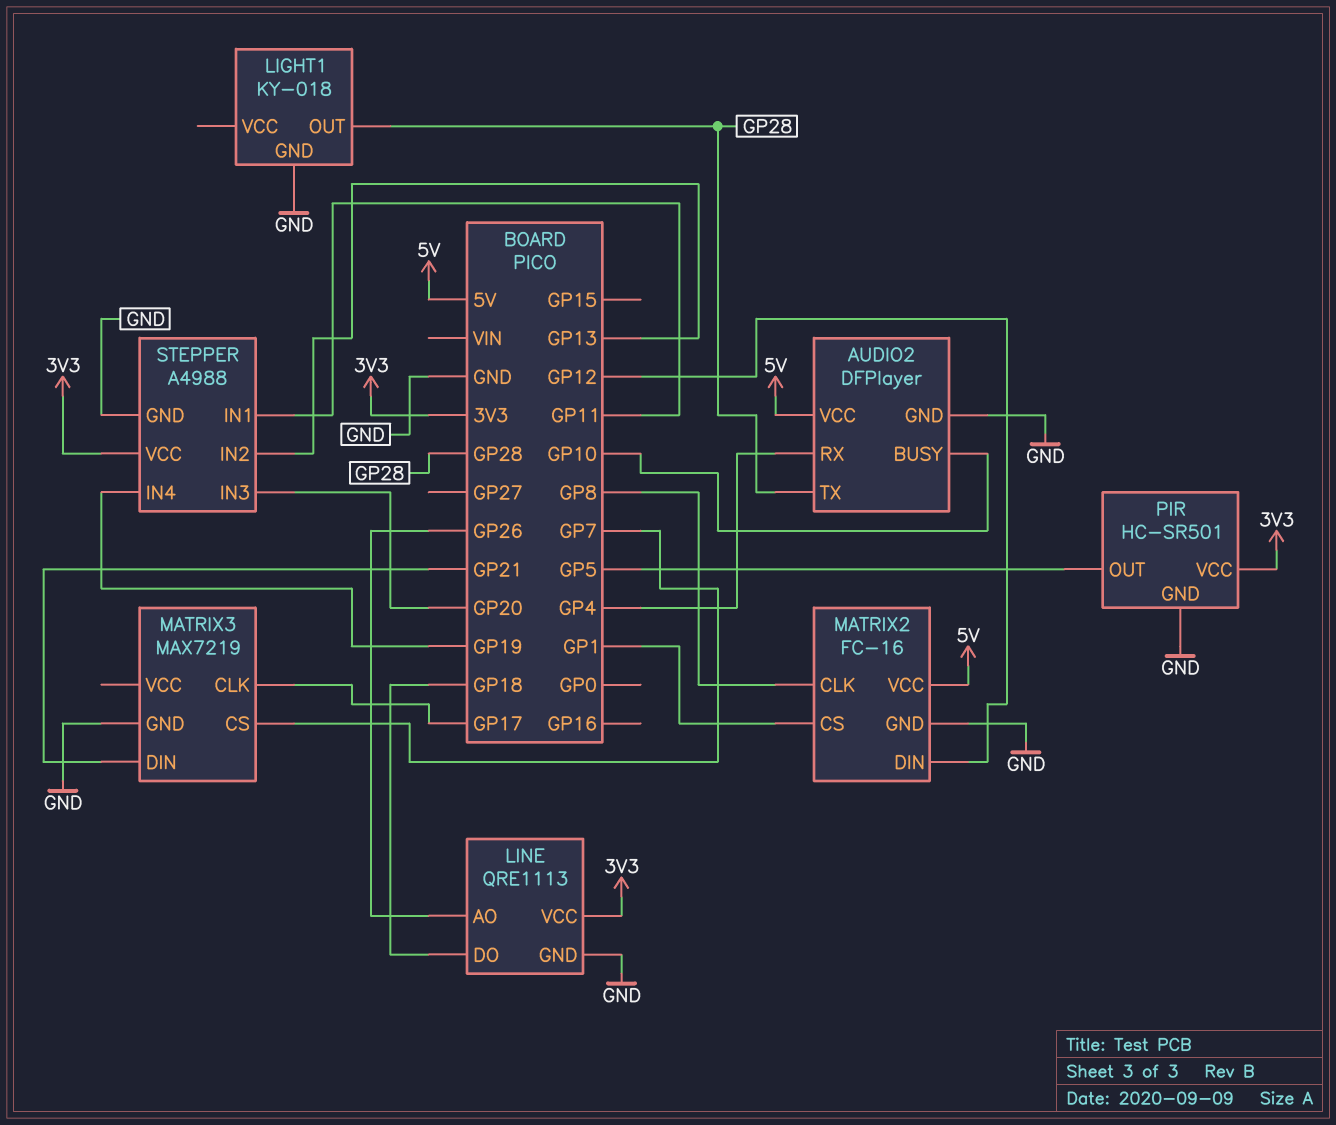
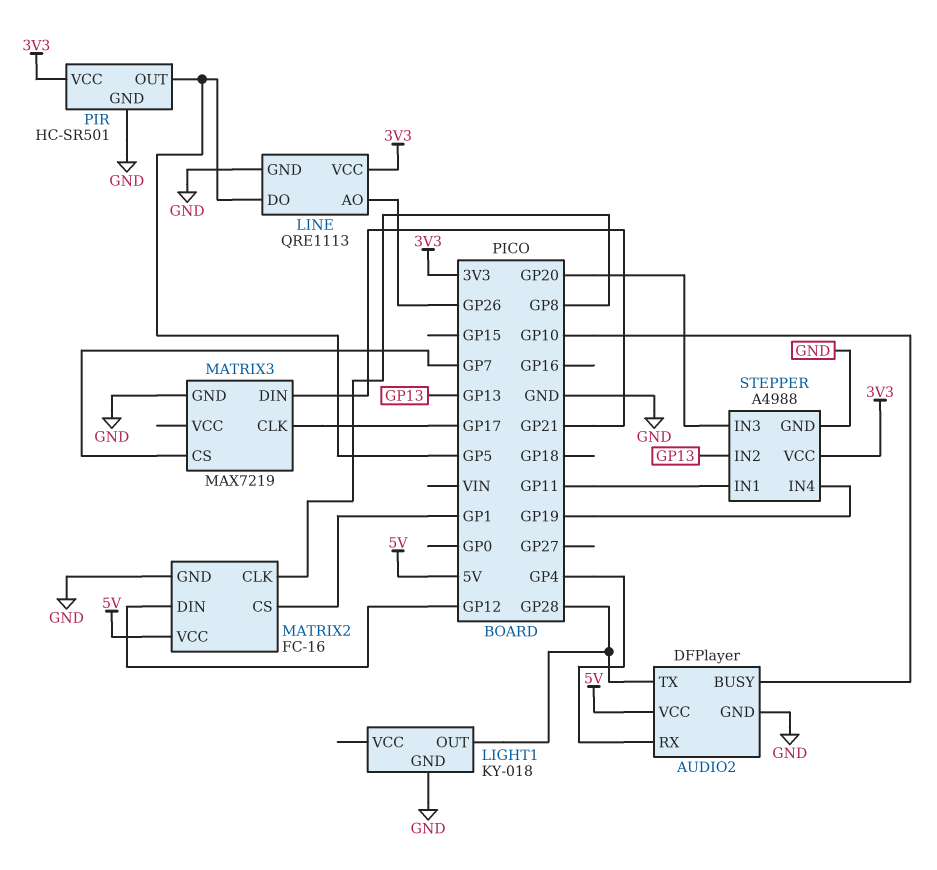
LINE pin DO: GP18 -> GP5

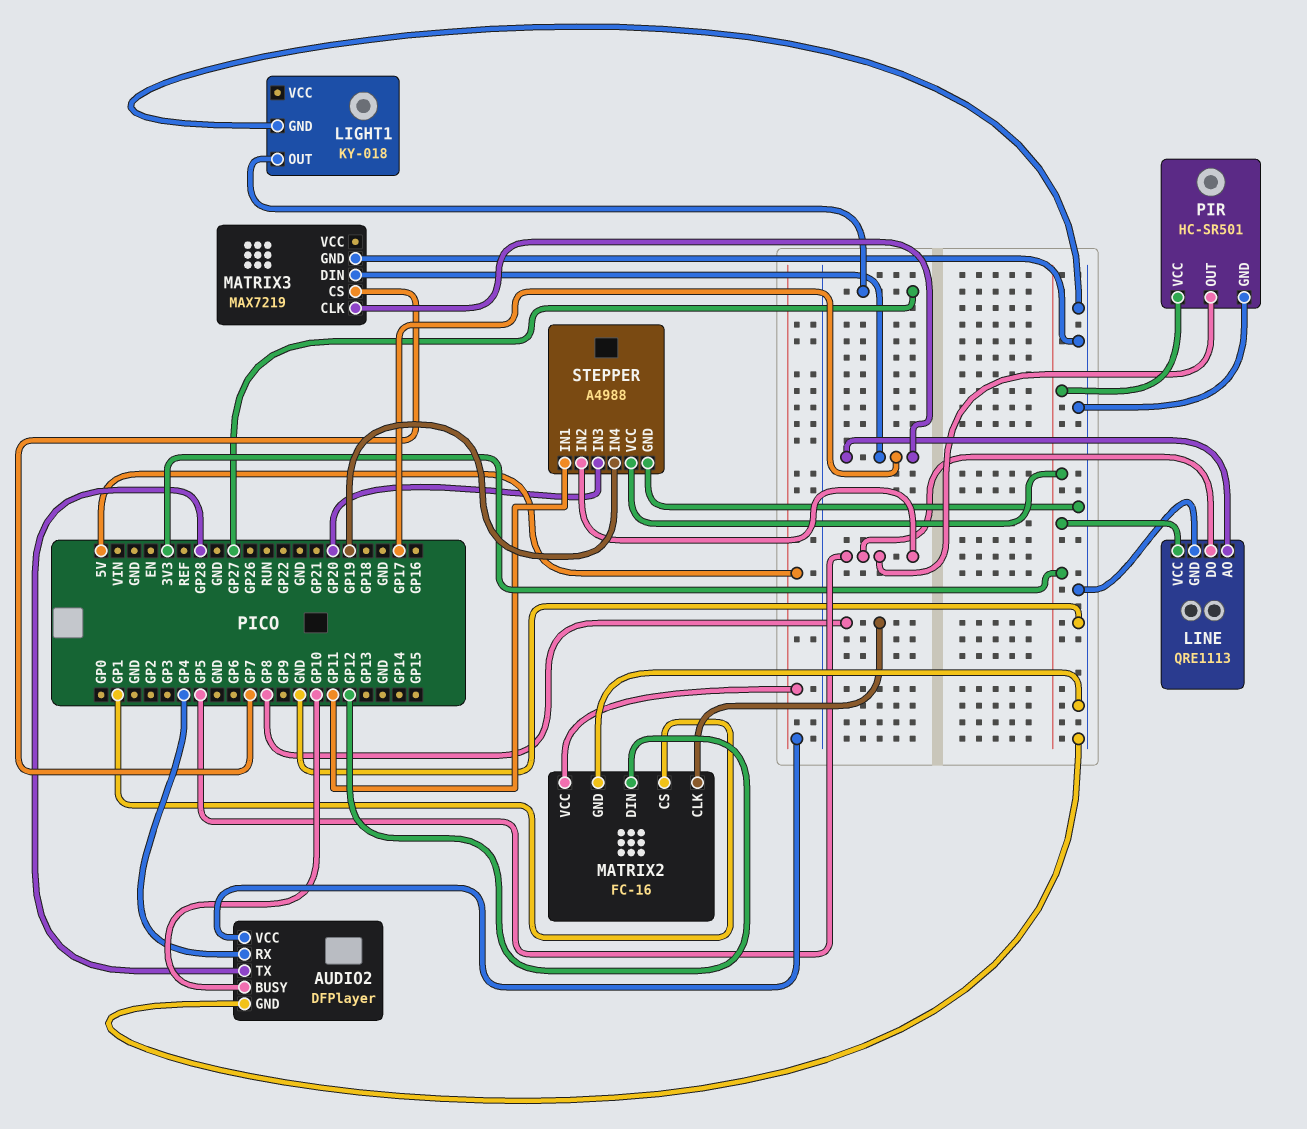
LIGHT1 pin OUT: GP28 -> GP27
LINE pin AO: GP26 -> GP17
MATRIX3 pin DIN: GP21 -> GP17
STEPPER pin IN2: GP13 -> GP5

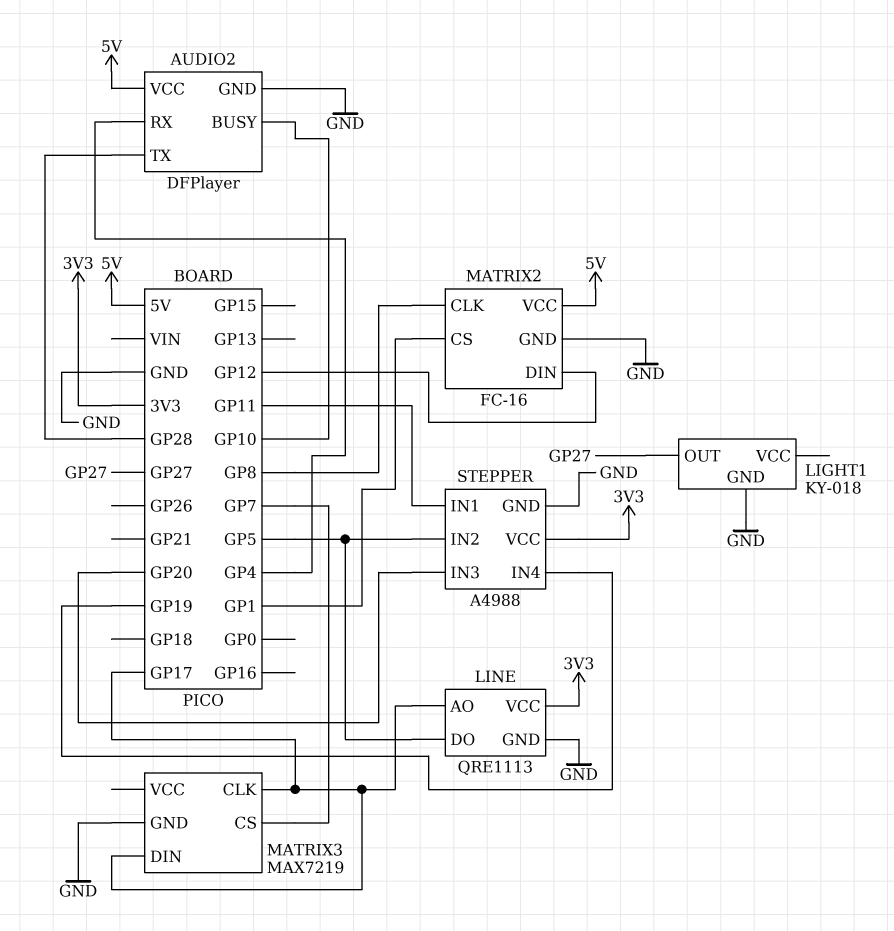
PIR: HC-SR501 -> none
PIR pin GND: GND -> none
PIR pin OUT: GP5 -> none
PIR pin VCC: 3V3 -> none

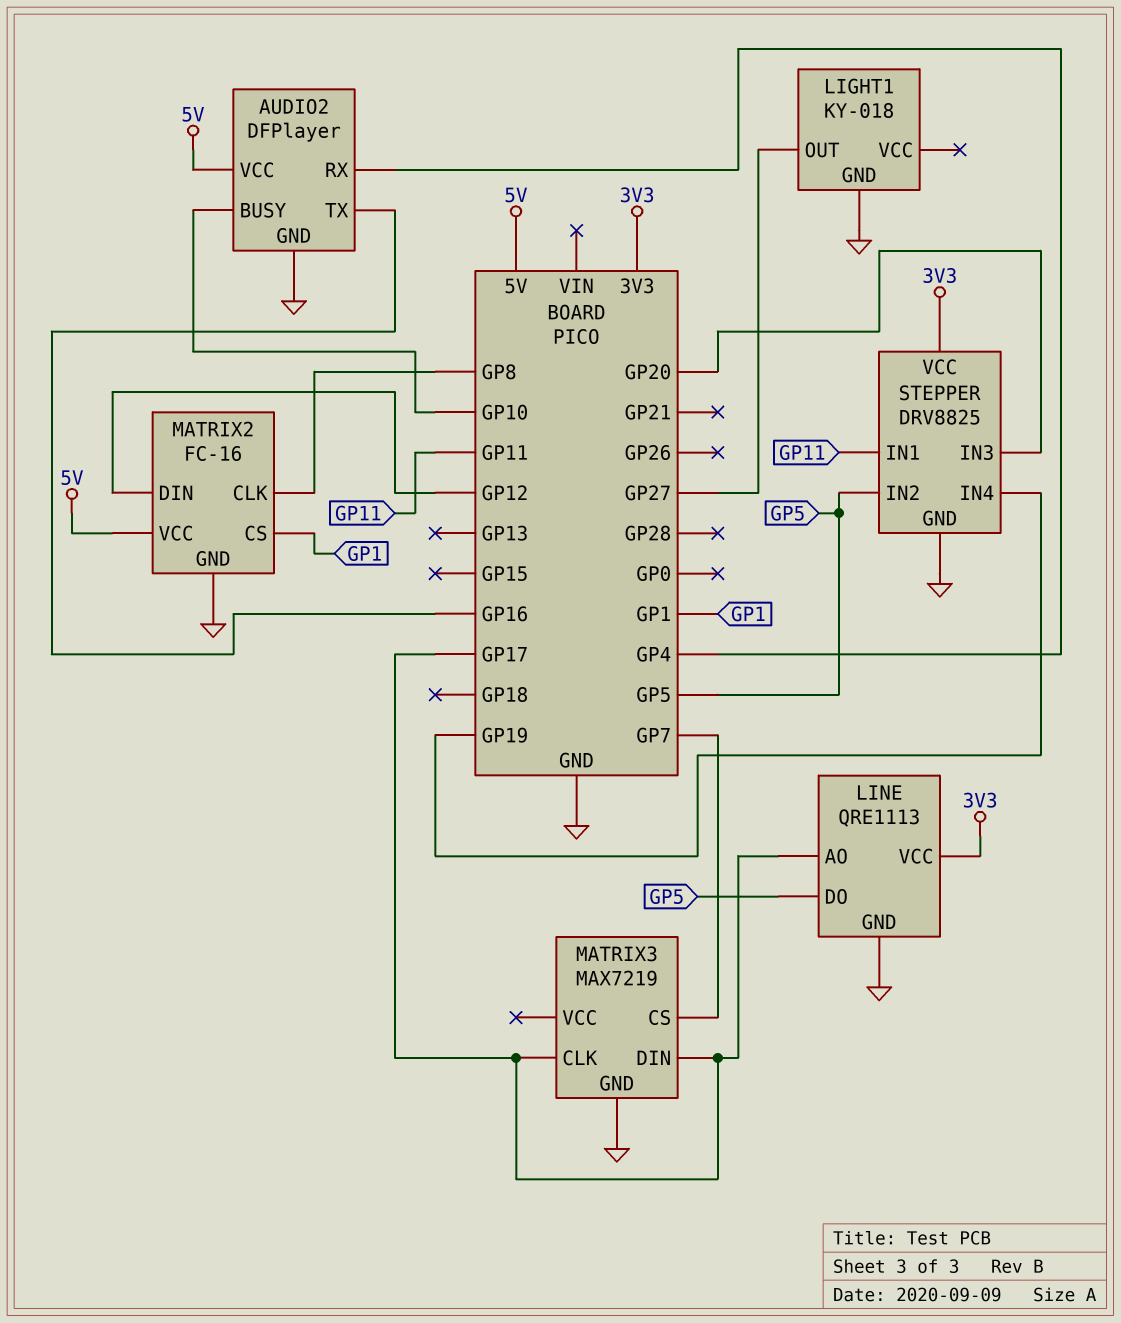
AUDIO2 pin TX: GP28 -> GP16
STEPPER: A4988 -> DRV8825

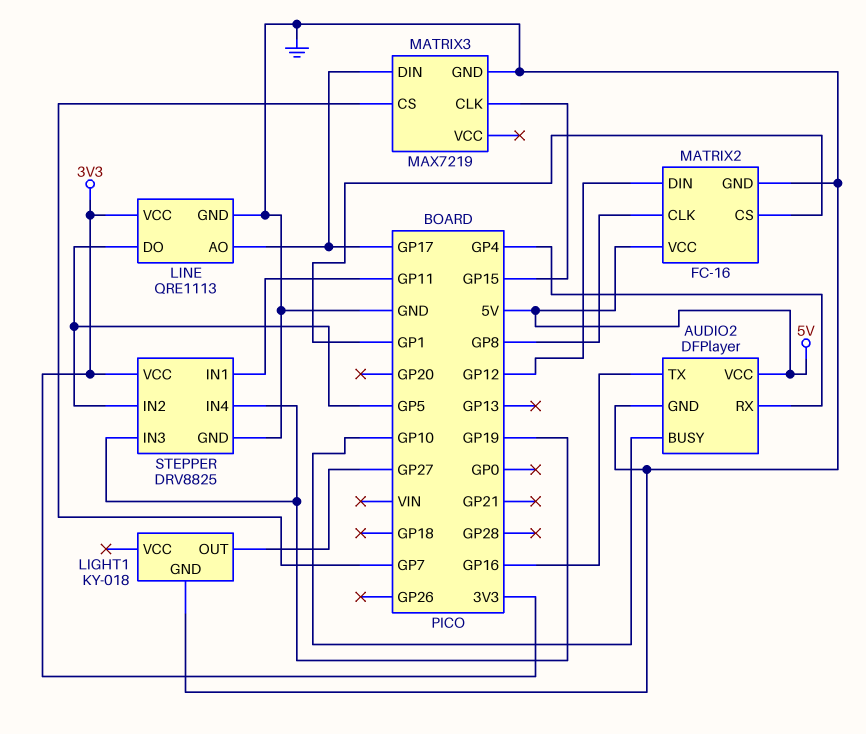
MATRIX3 pin CLK: GP17 -> GP15
STEPPER pin IN3: GP20 -> GP19

